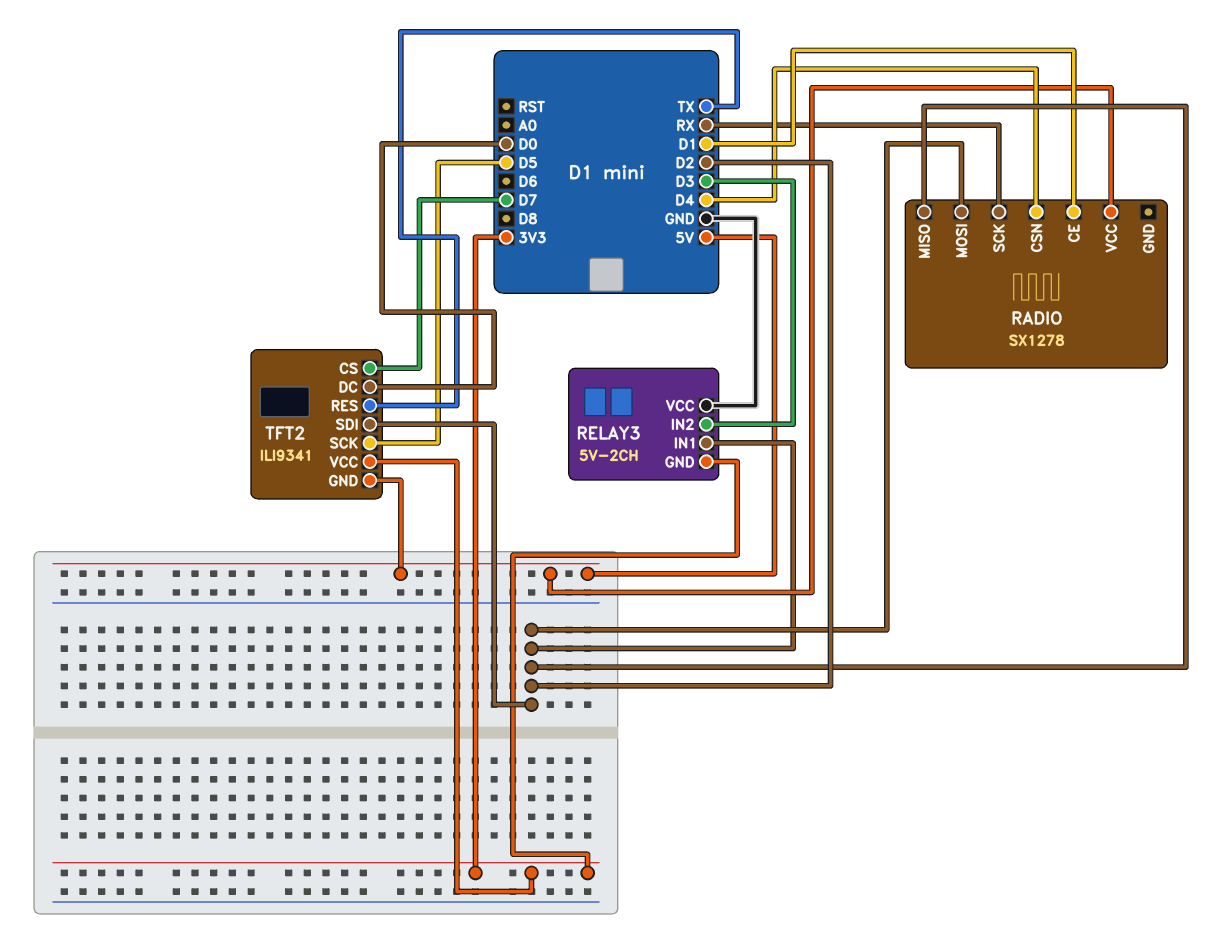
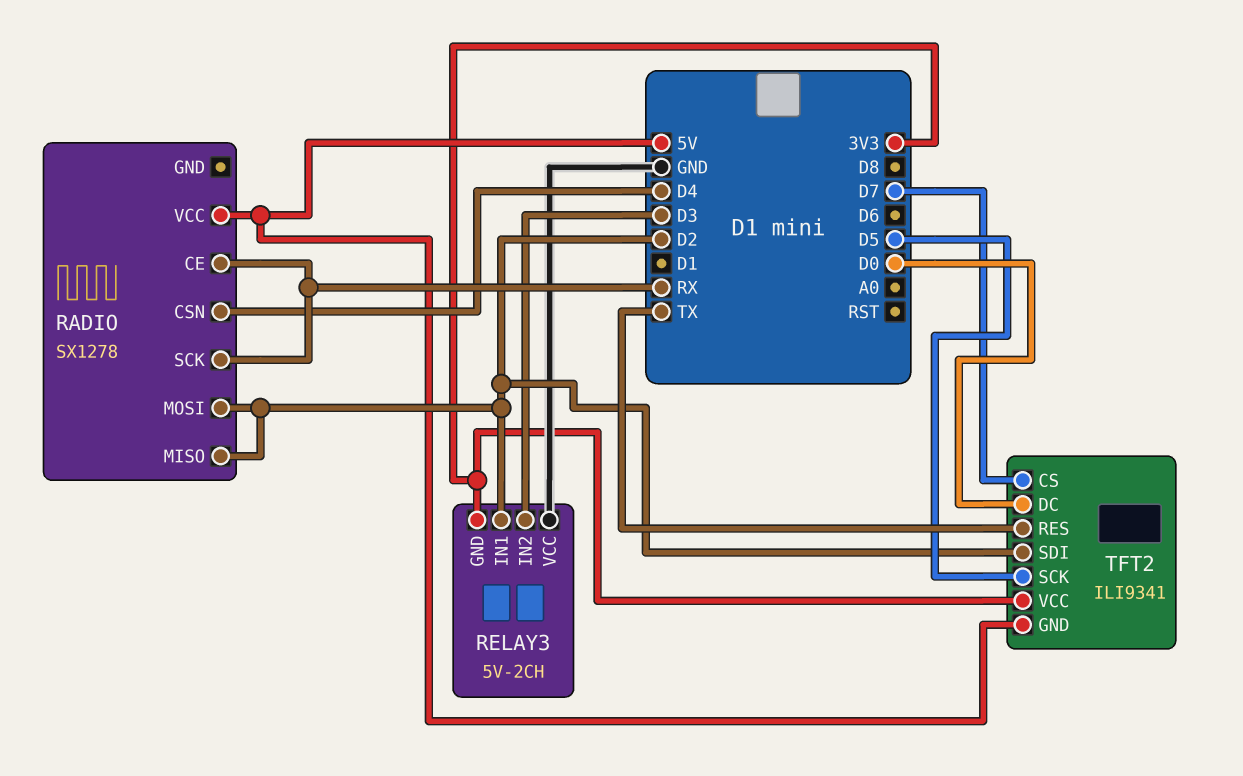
RADIO pin CE: D1 -> RX

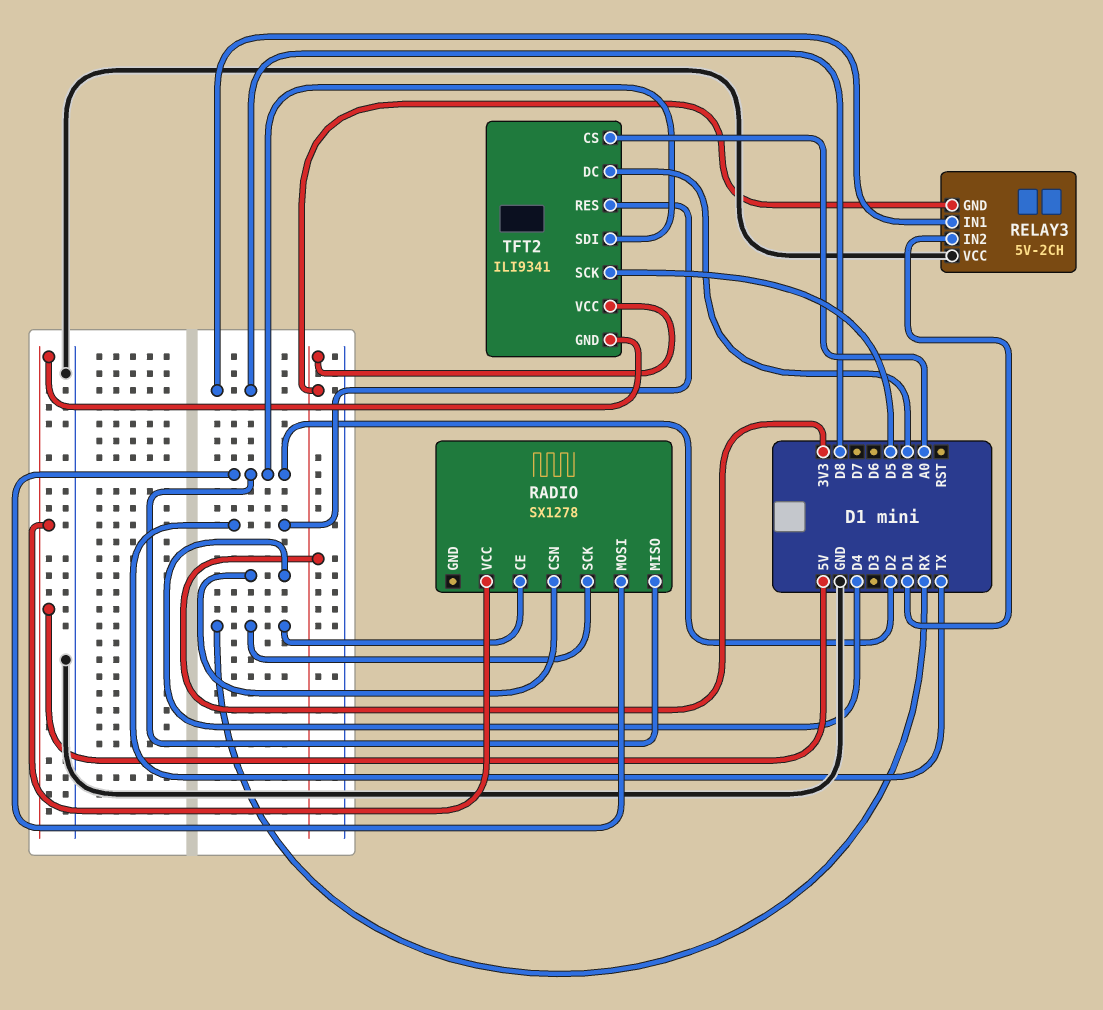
RELAY3 pin IN1: D2 -> D8
RELAY3 pin IN2: D3 -> D1
TFT2 pin CS: D7 -> A0

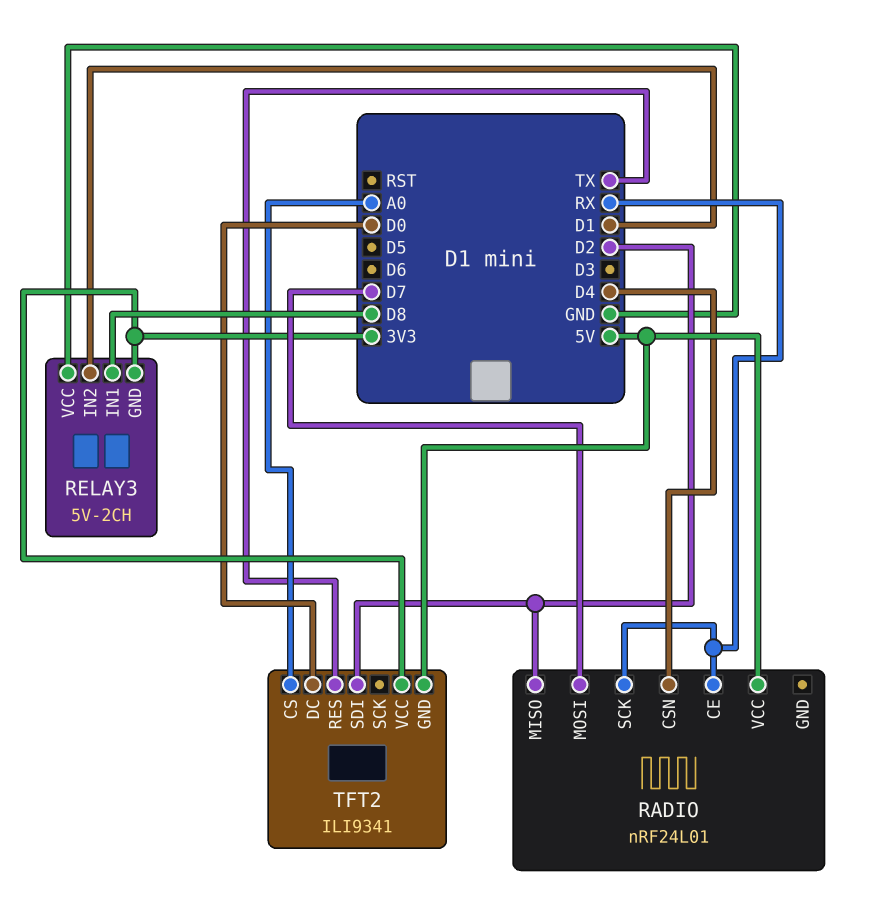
RADIO: SX1278 -> nRF24L01
RADIO pin MOSI: D2 -> D7
TFT2 pin SCK: D5 -> none

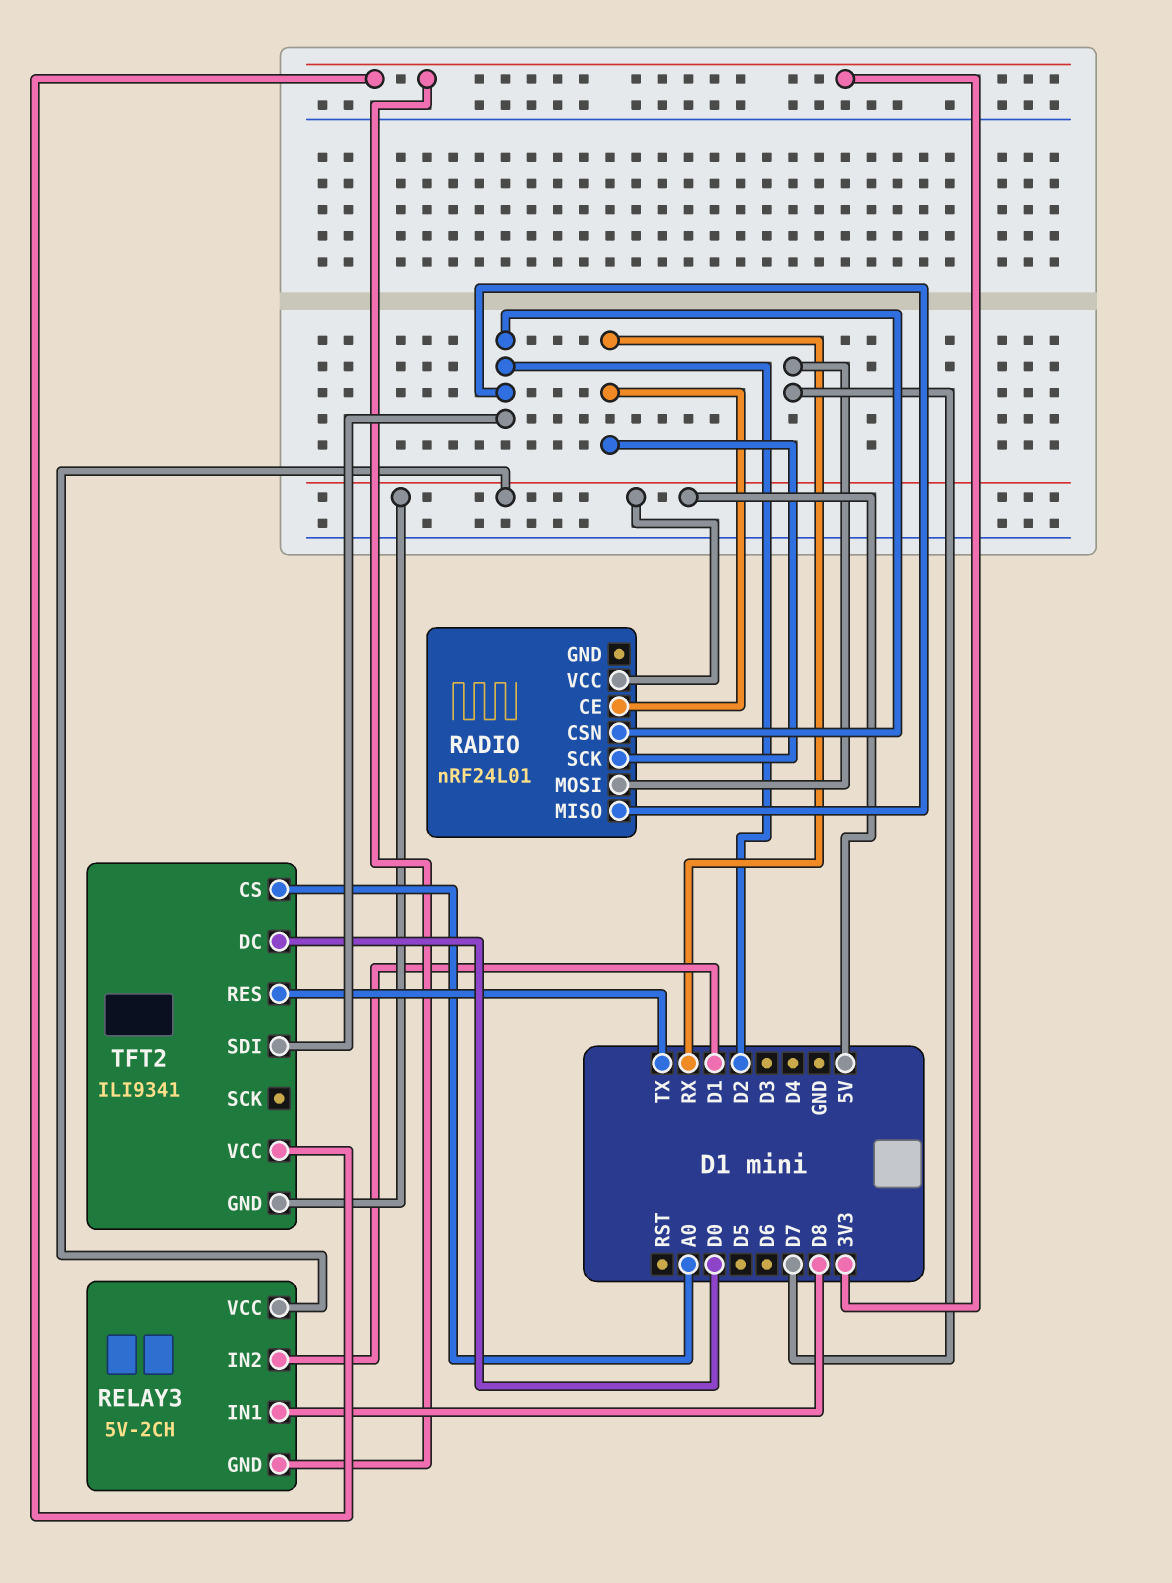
RADIO pin CSN: D4 -> D2
RELAY3 pin VCC: GND -> 5V

